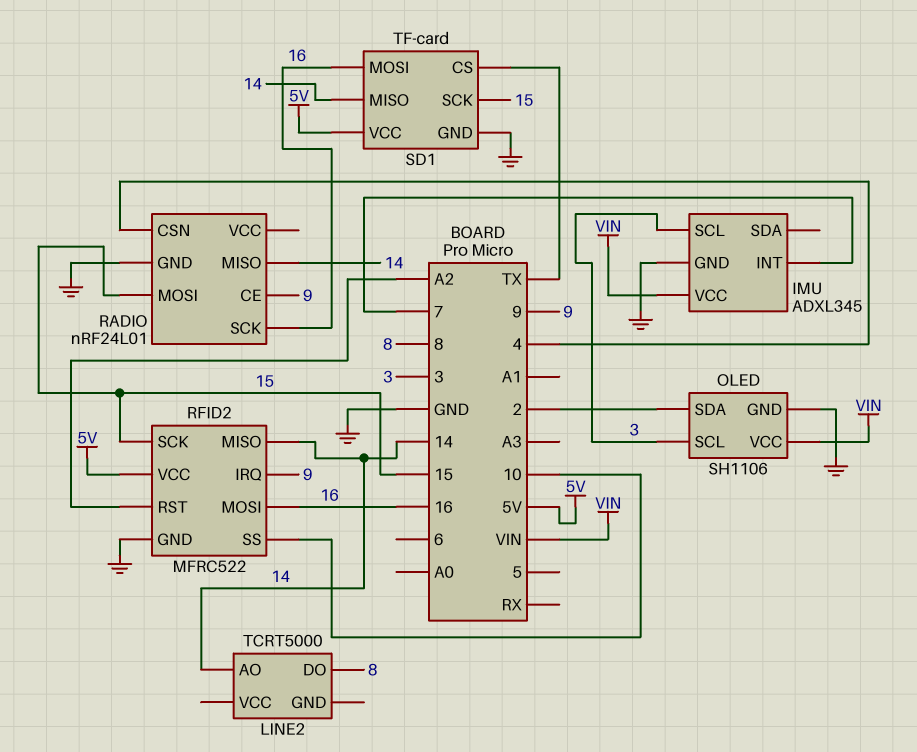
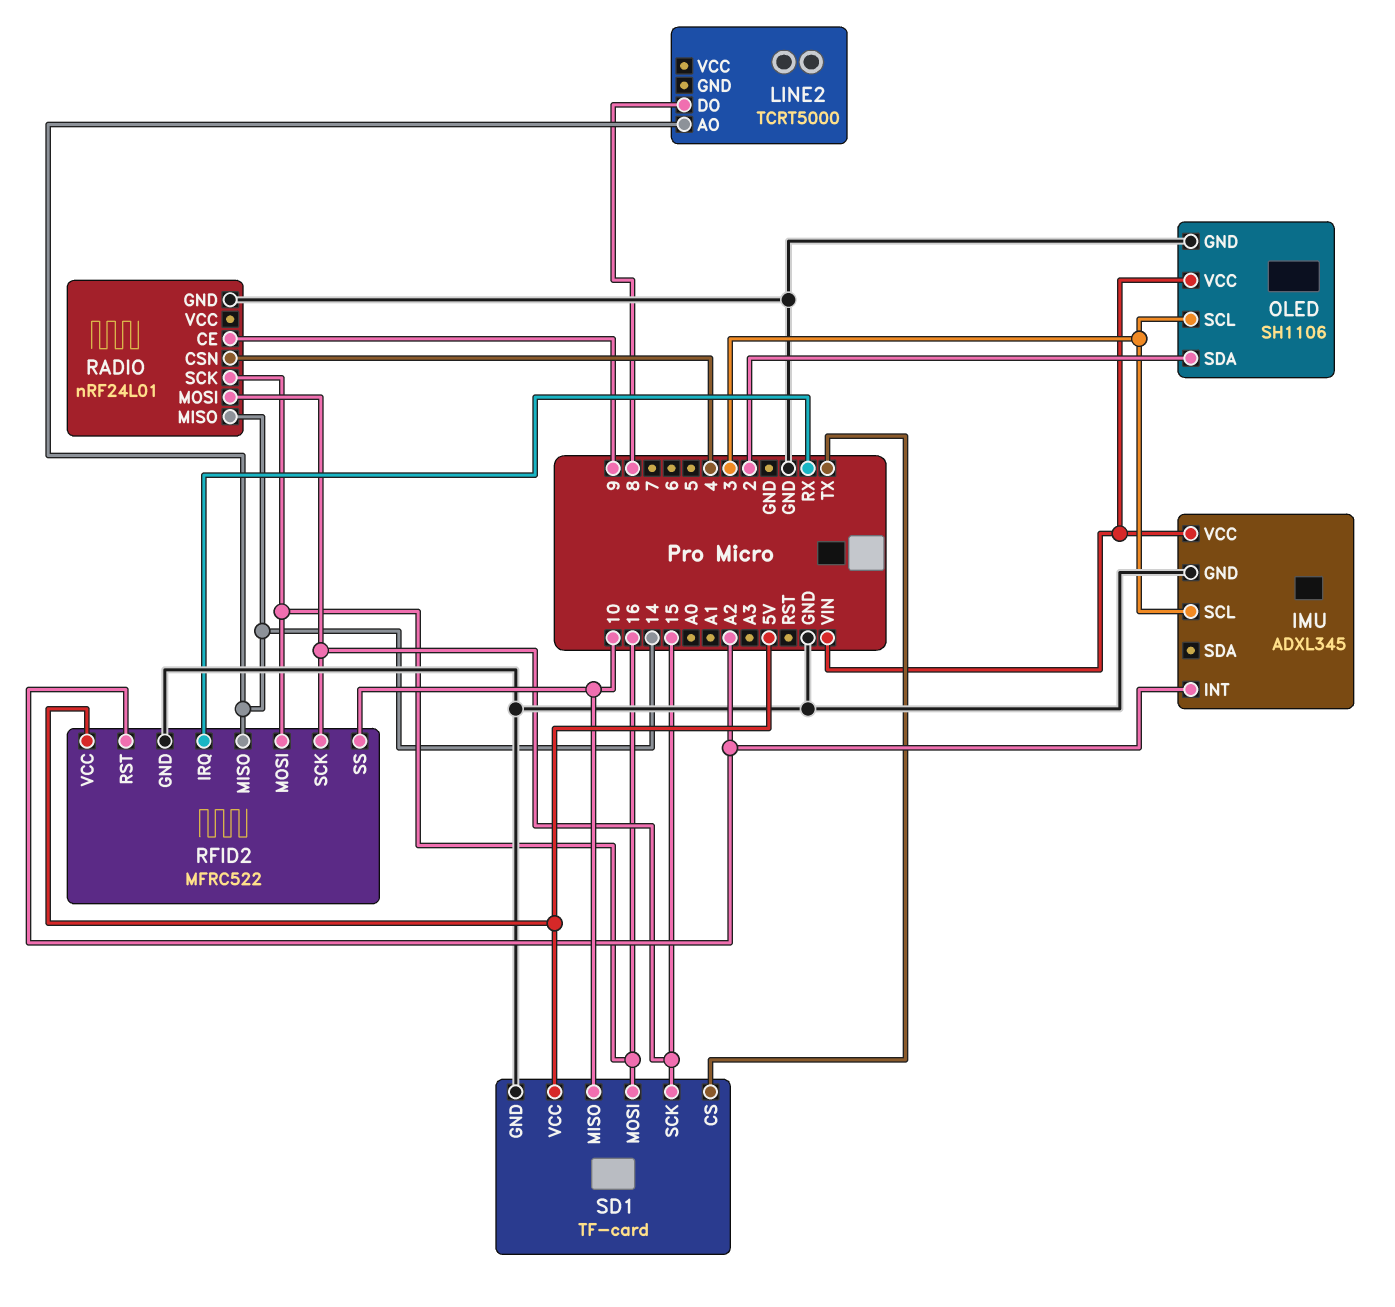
IMU pin INT: 7 -> A2
RFID2 pin IRQ: 9 -> RX
SD1 pin MISO: 14 -> 10

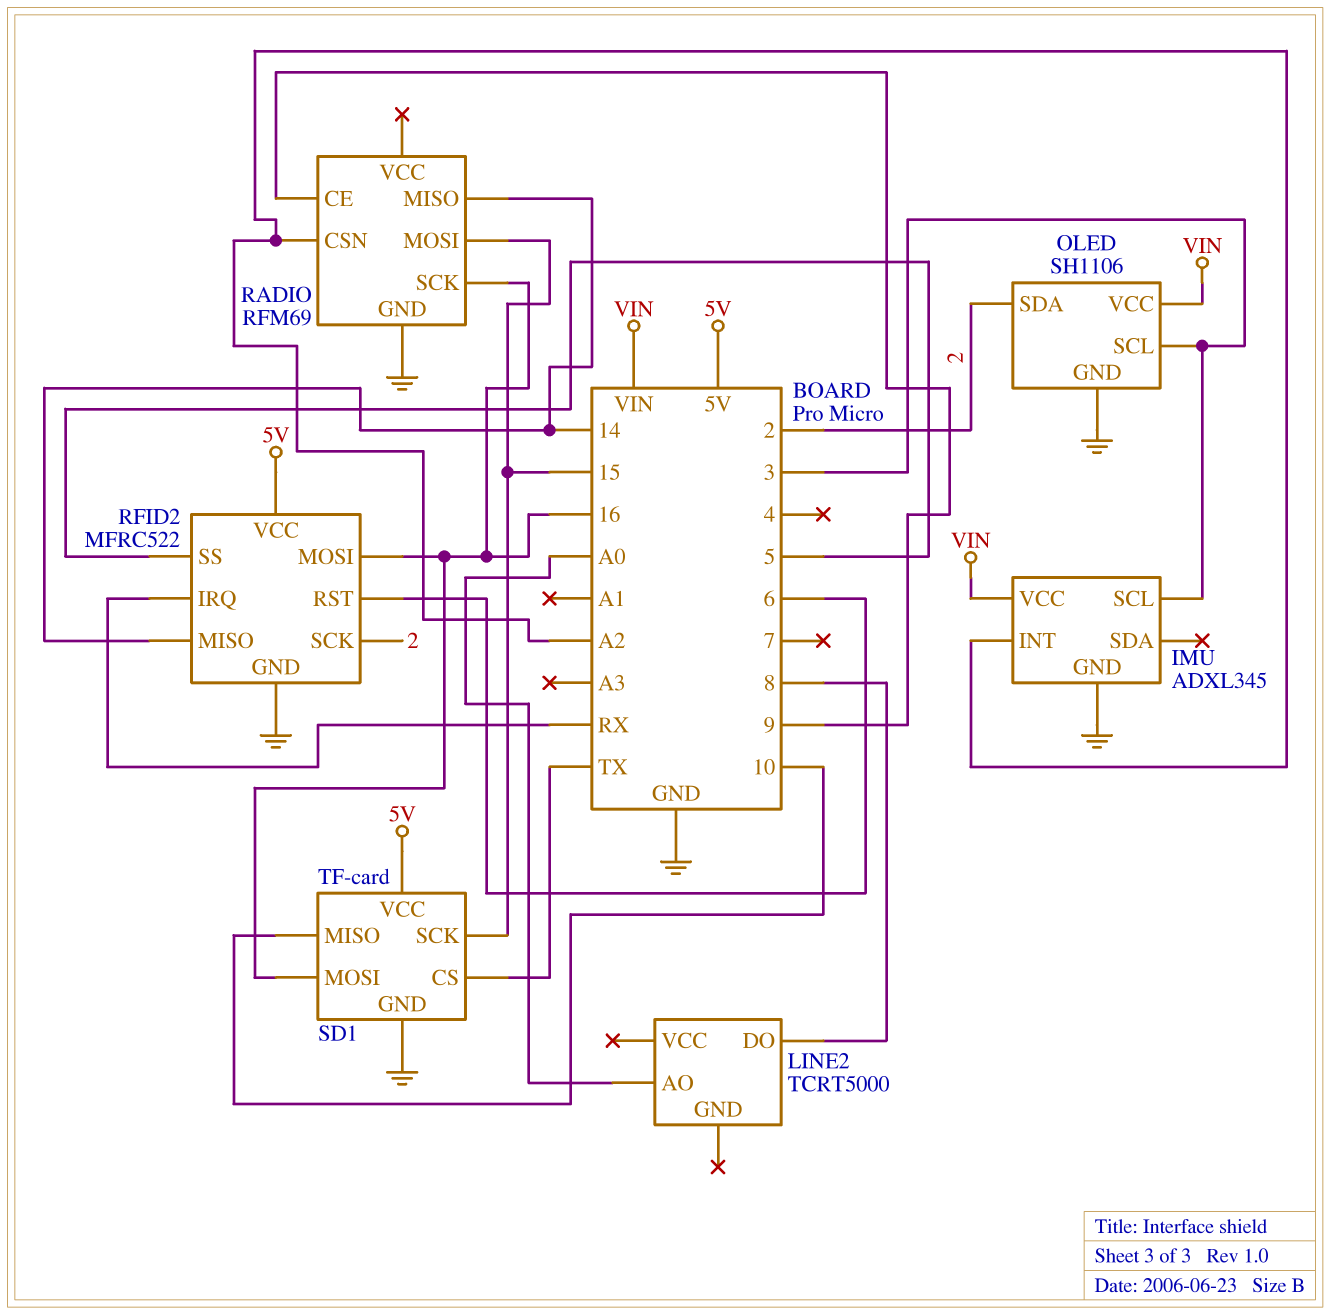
LINE2 pin AO: 14 -> A0
RADIO: nRF24L01 -> RFM69
RADIO pin CSN: 4 -> A2
RFID2 pin RST: A2 -> 6
RFID2 pin SCK: 15 -> 2
RFID2 pin SS: 10 -> 5

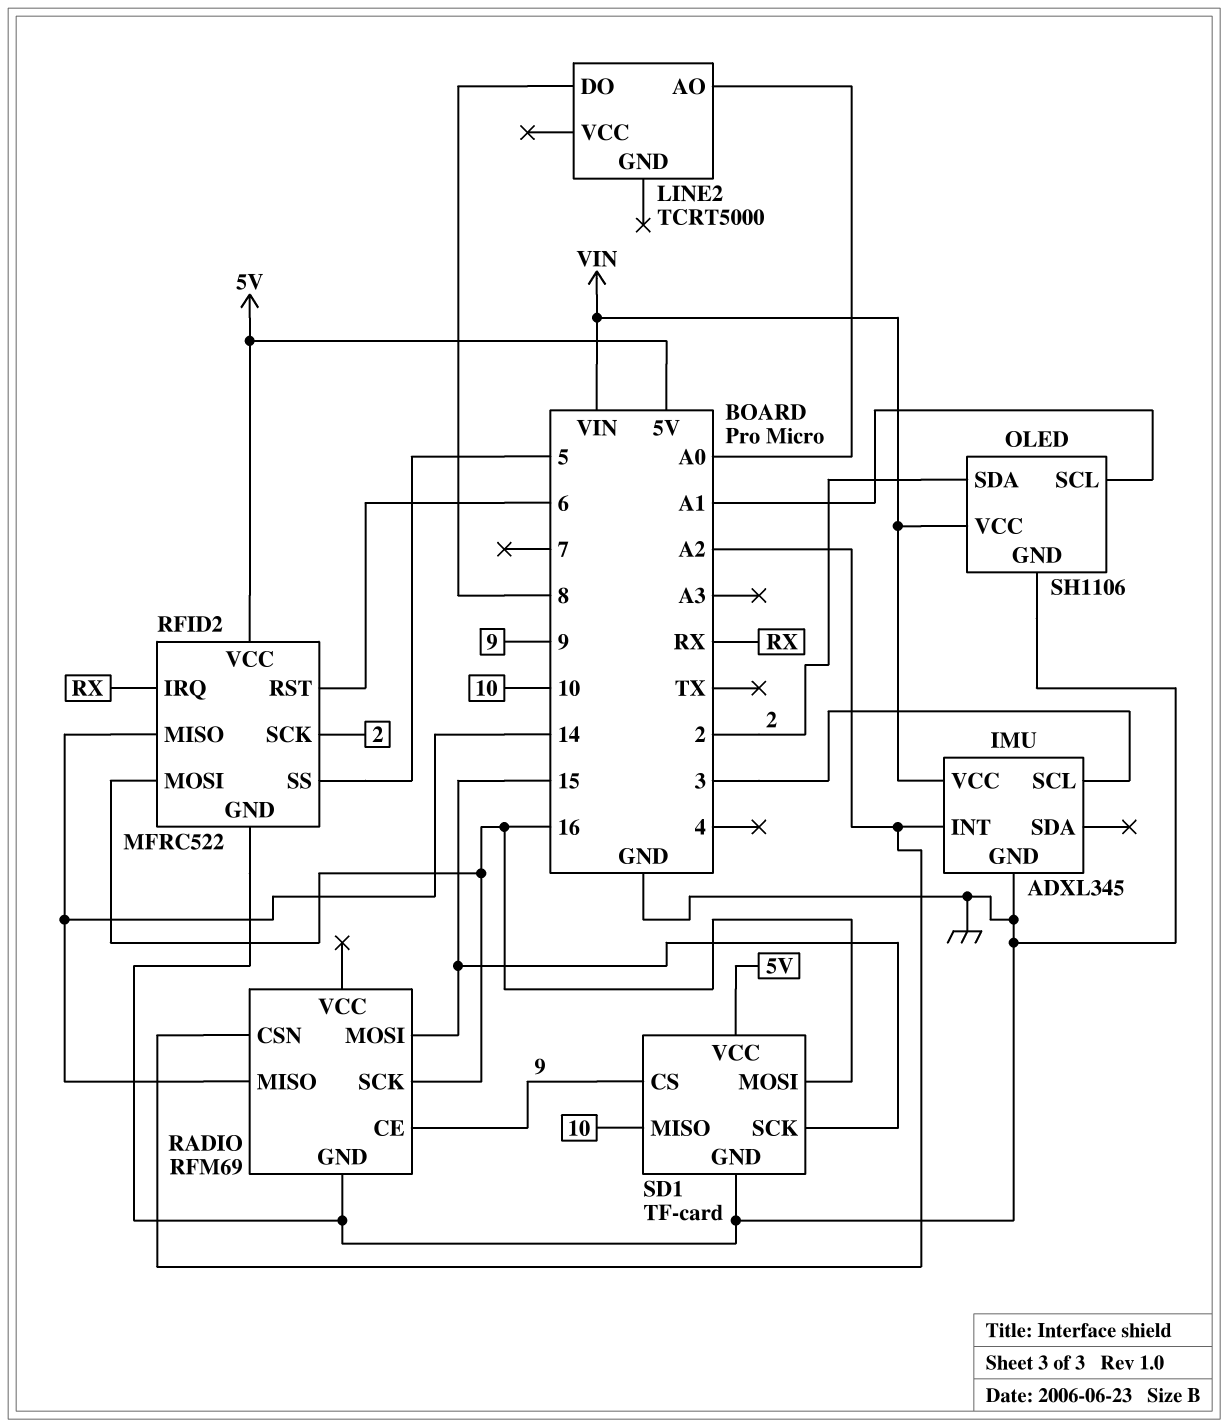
OLED pin SCL: 3 -> A1
SD1 pin CS: TX -> 9

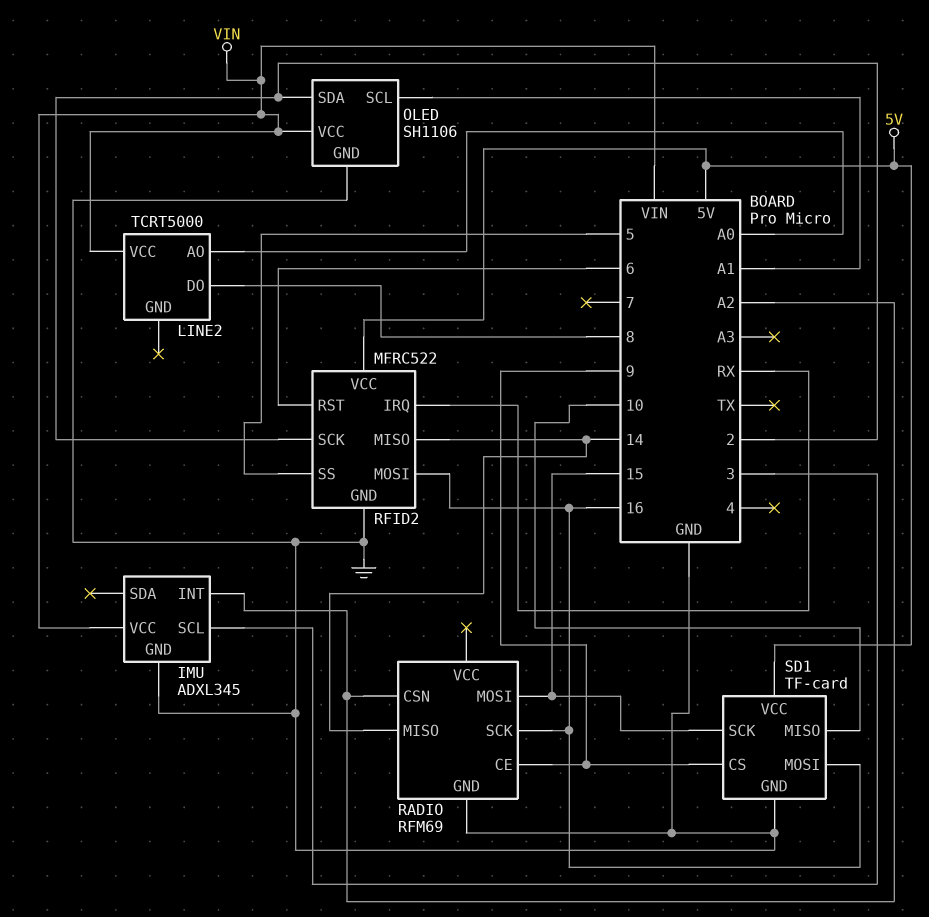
LINE2 pin VCC: none -> VIN

